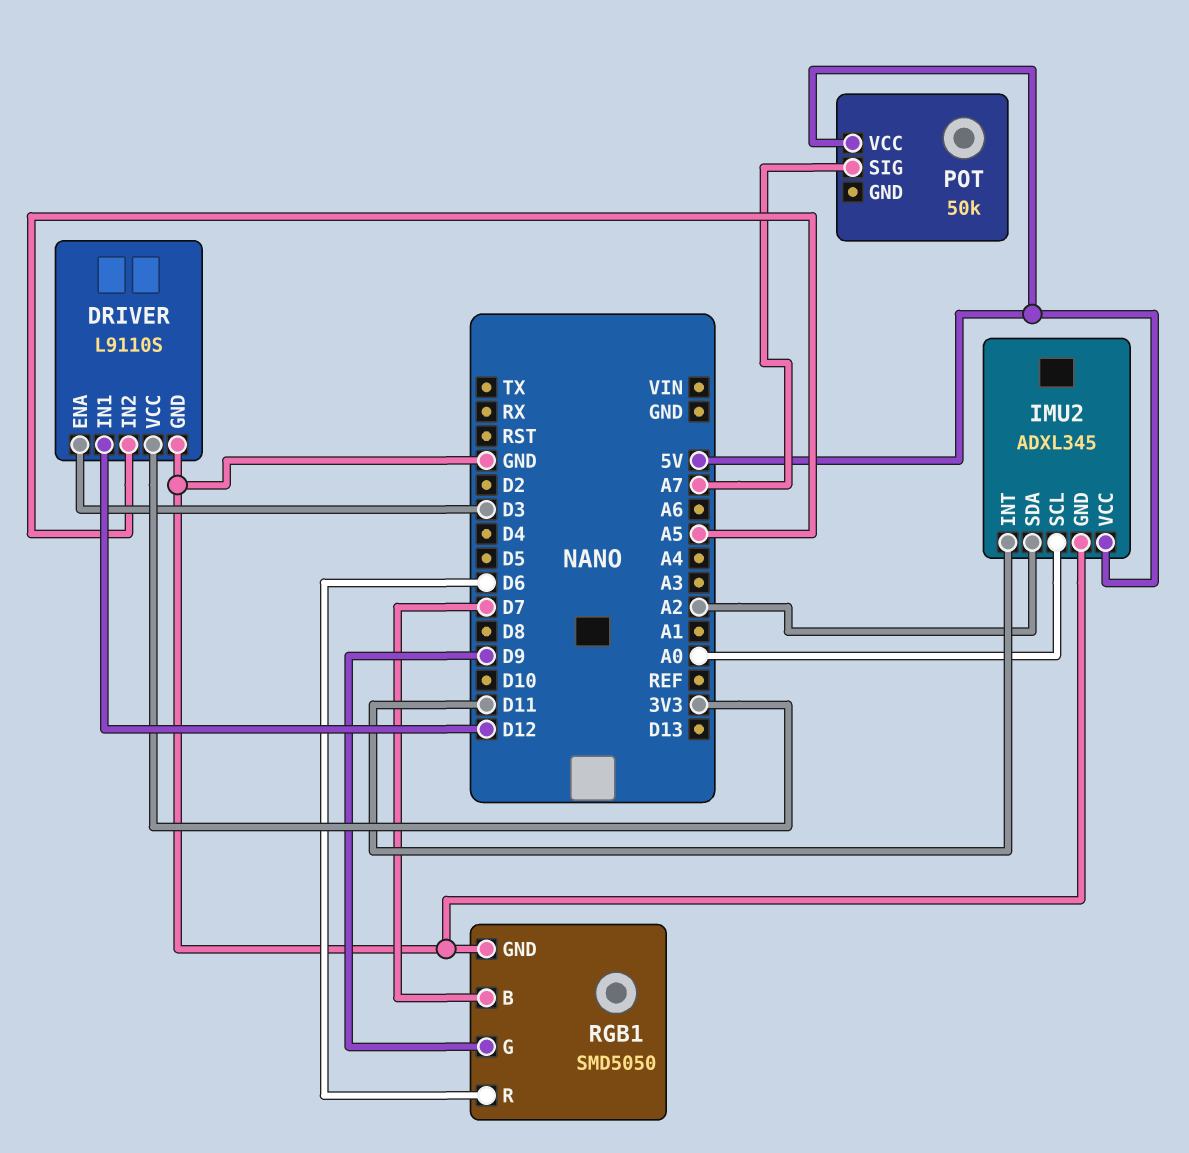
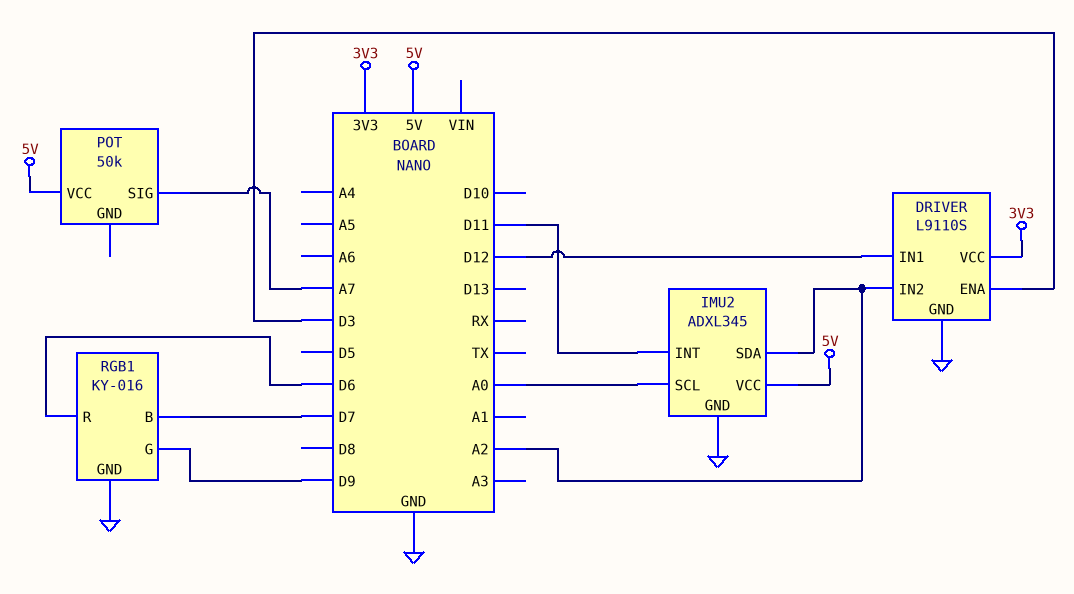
DRIVER pin IN2: A5 -> A2
RGB1: SMD5050 -> KY-016

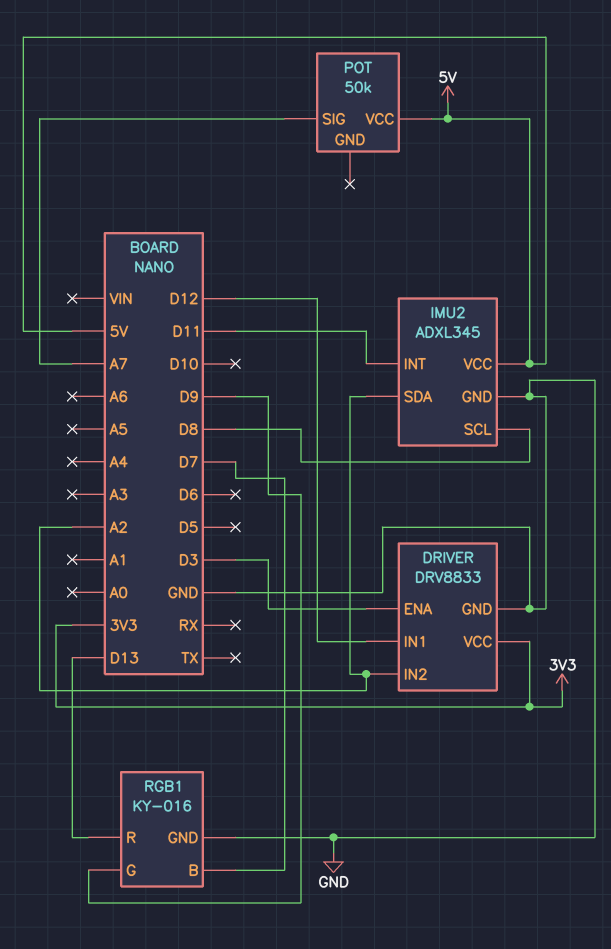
DRIVER: L9110S -> DRV8833
IMU2 pin SCL: A0 -> D8
RGB1 pin R: D6 -> D13

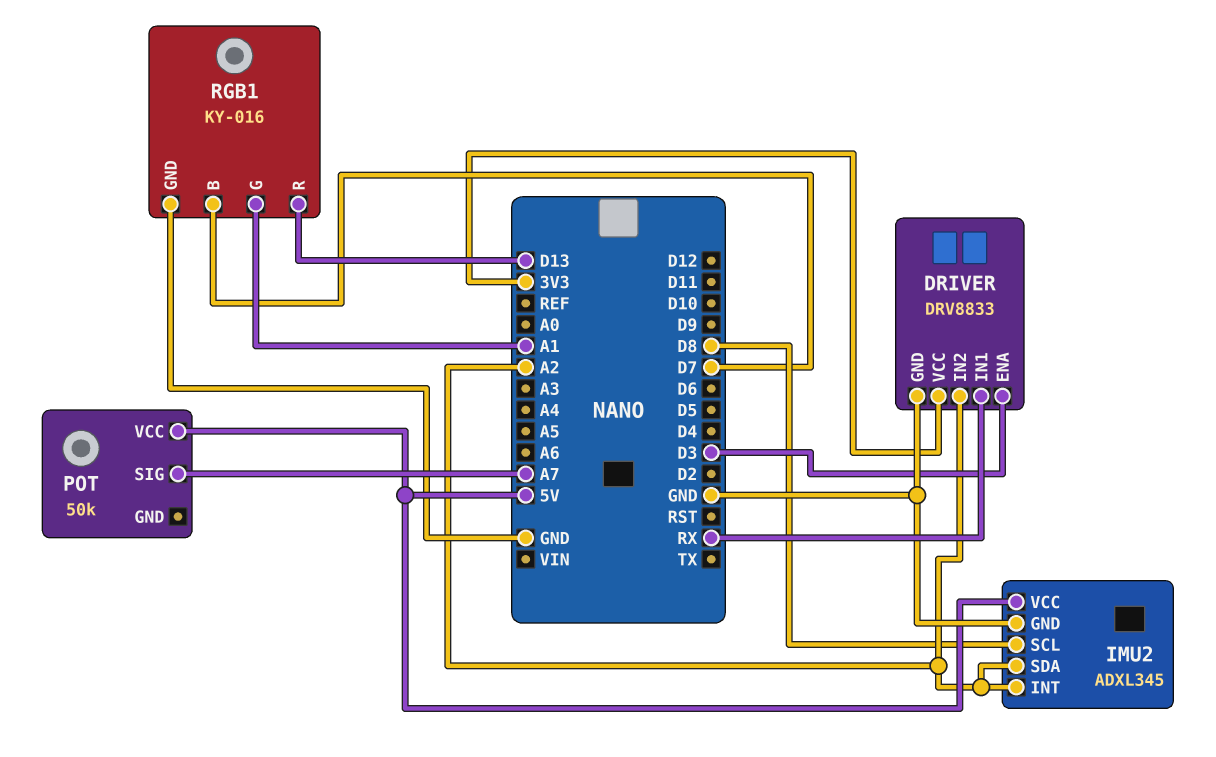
DRIVER pin IN1: D12 -> RX
IMU2 pin INT: D11 -> A2
RGB1 pin G: D9 -> A1

